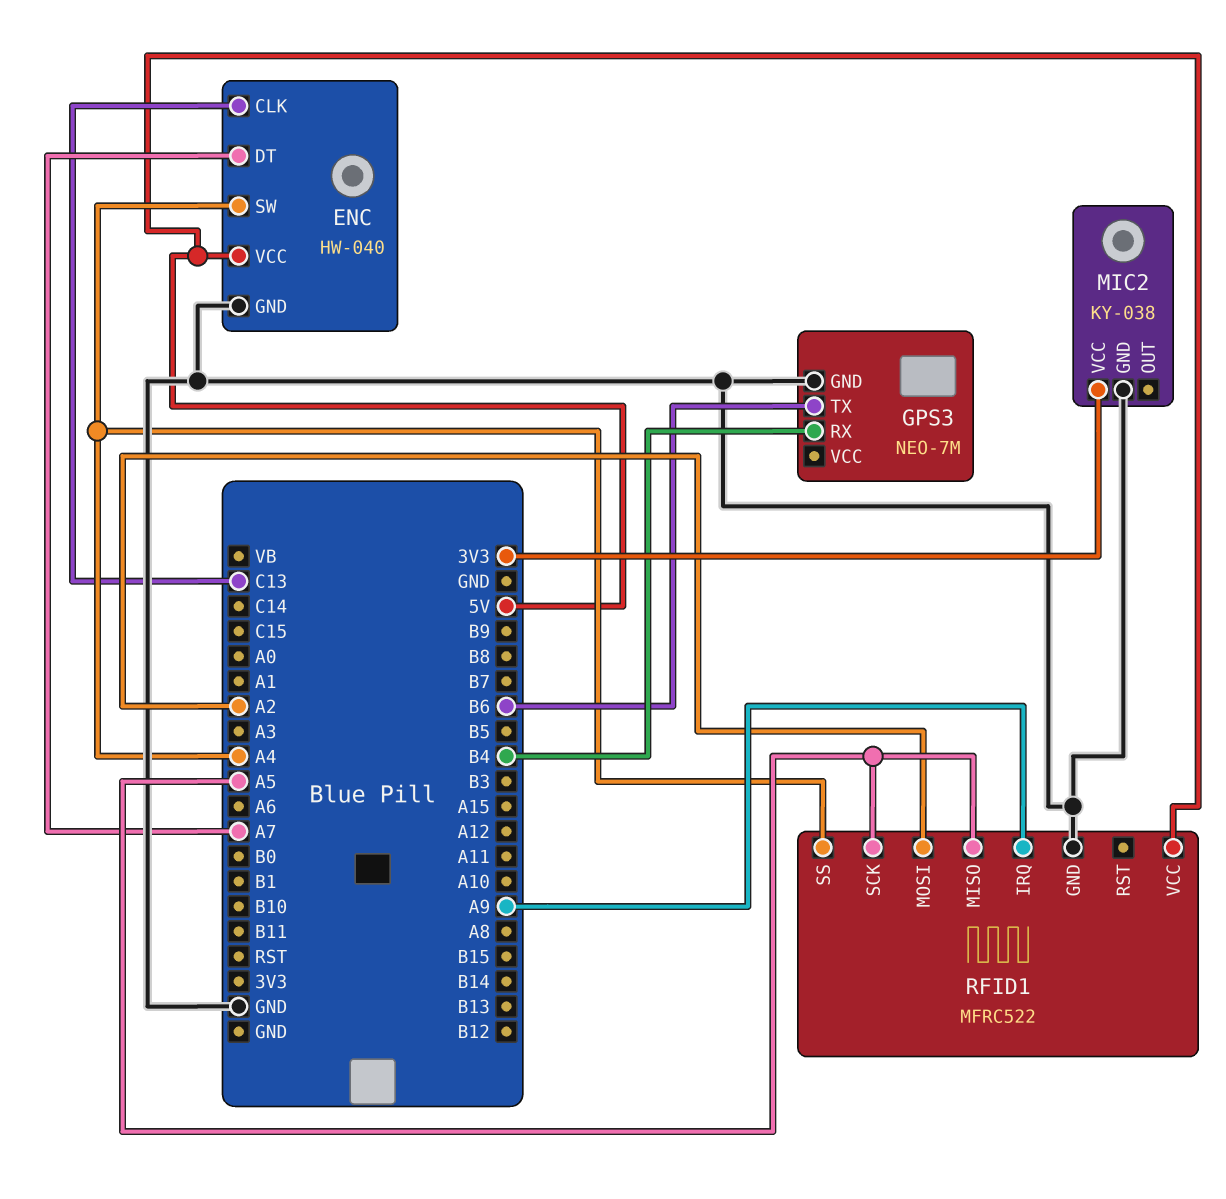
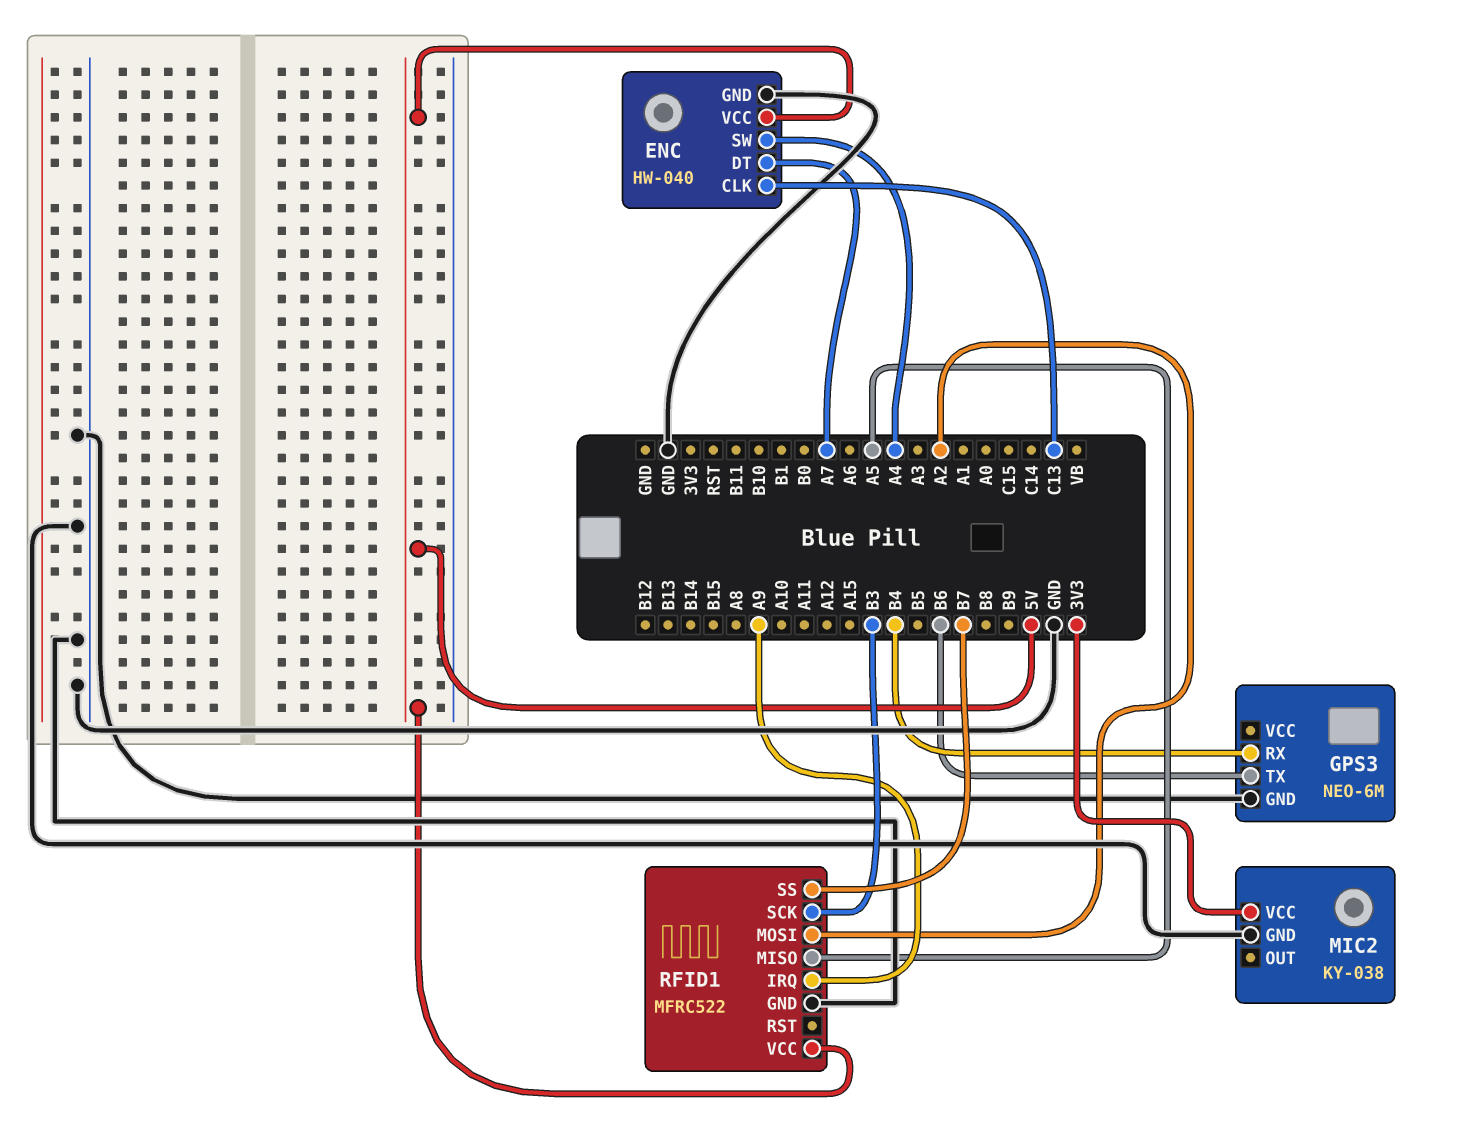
GPS3: NEO-7M -> NEO-6M
RFID1 pin SCK: A5 -> B3
RFID1 pin SS: A4 -> B7

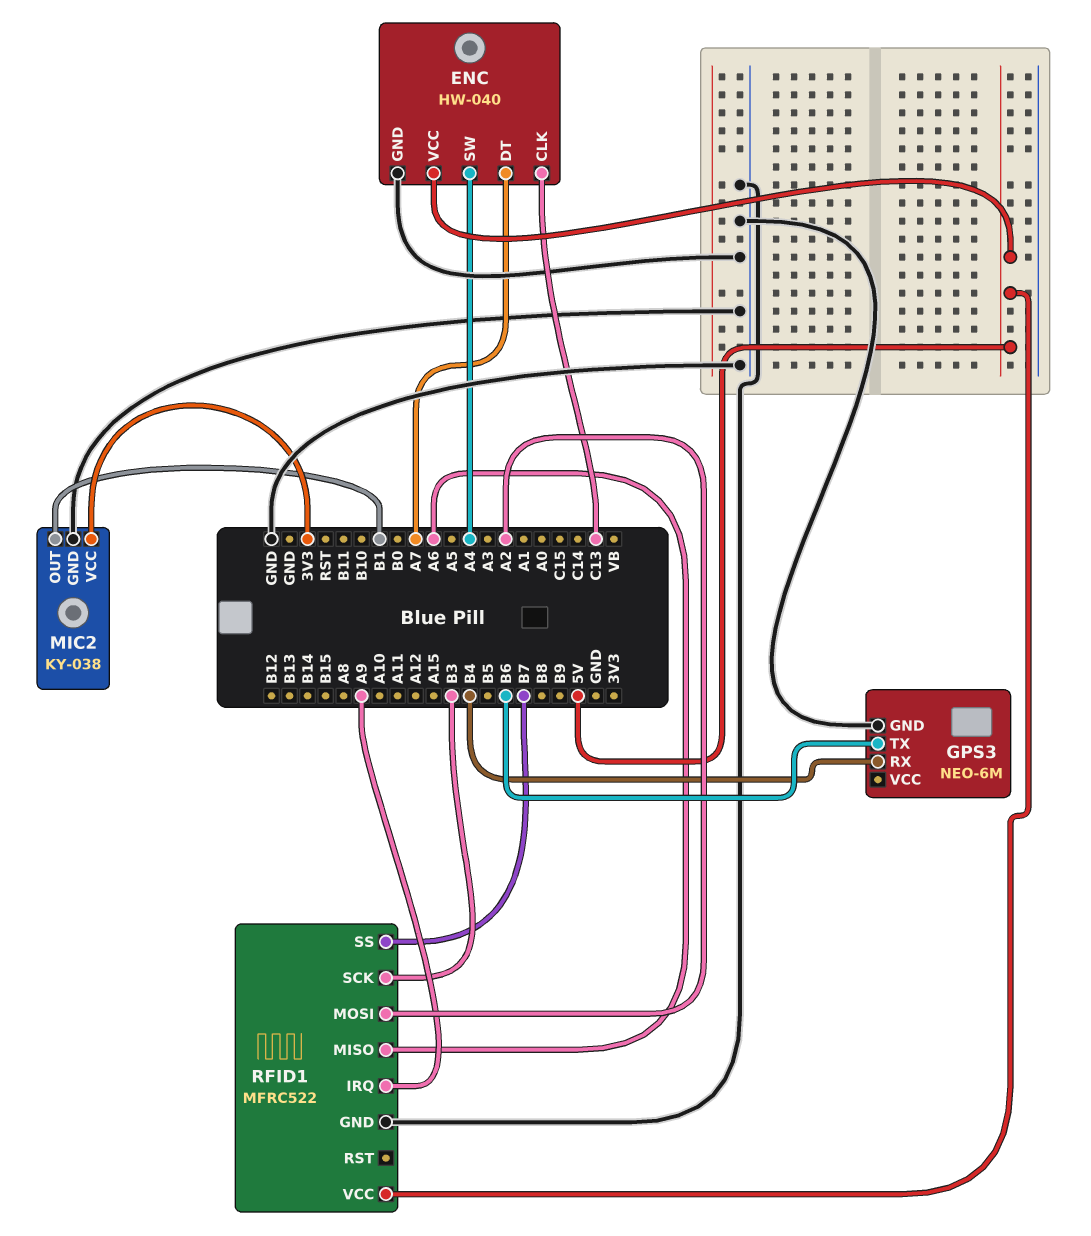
MIC2 pin OUT: none -> B1
RFID1 pin MISO: A5 -> A6

